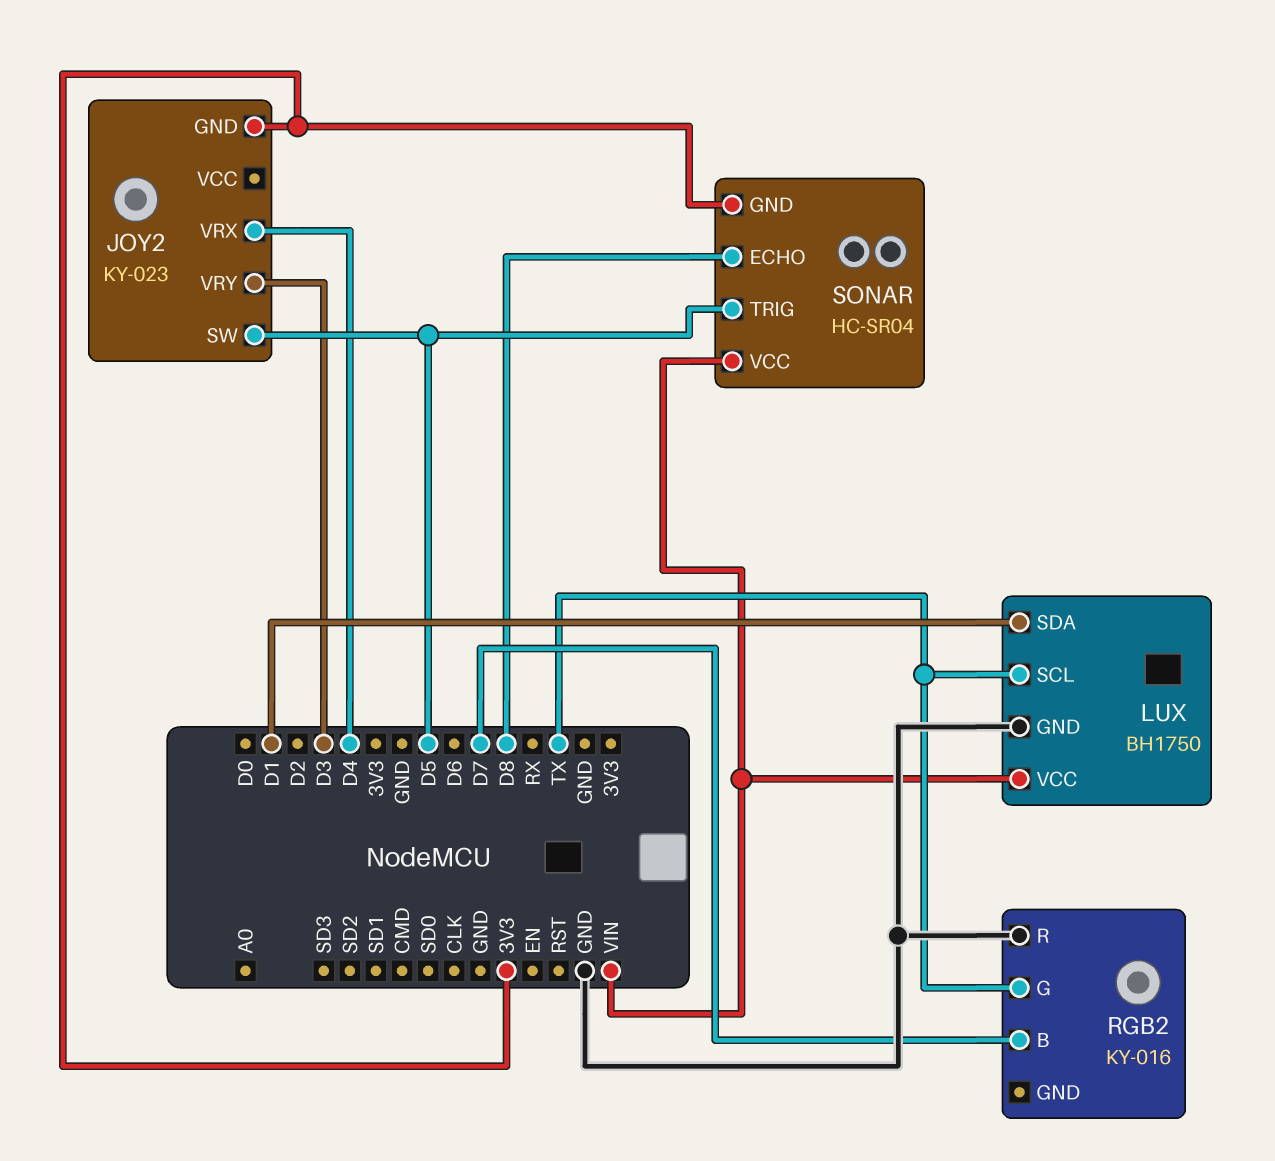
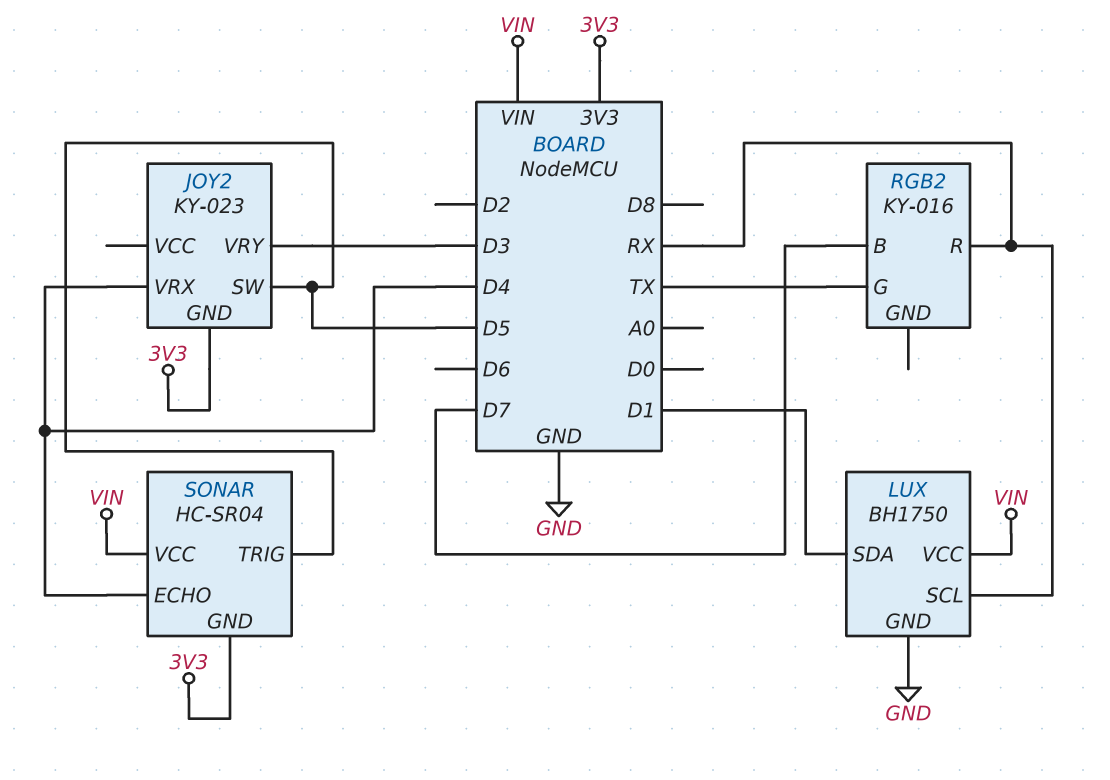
LUX pin SCL: TX -> RX
RGB2 pin R: GND -> RX
SONAR pin ECHO: D8 -> D4

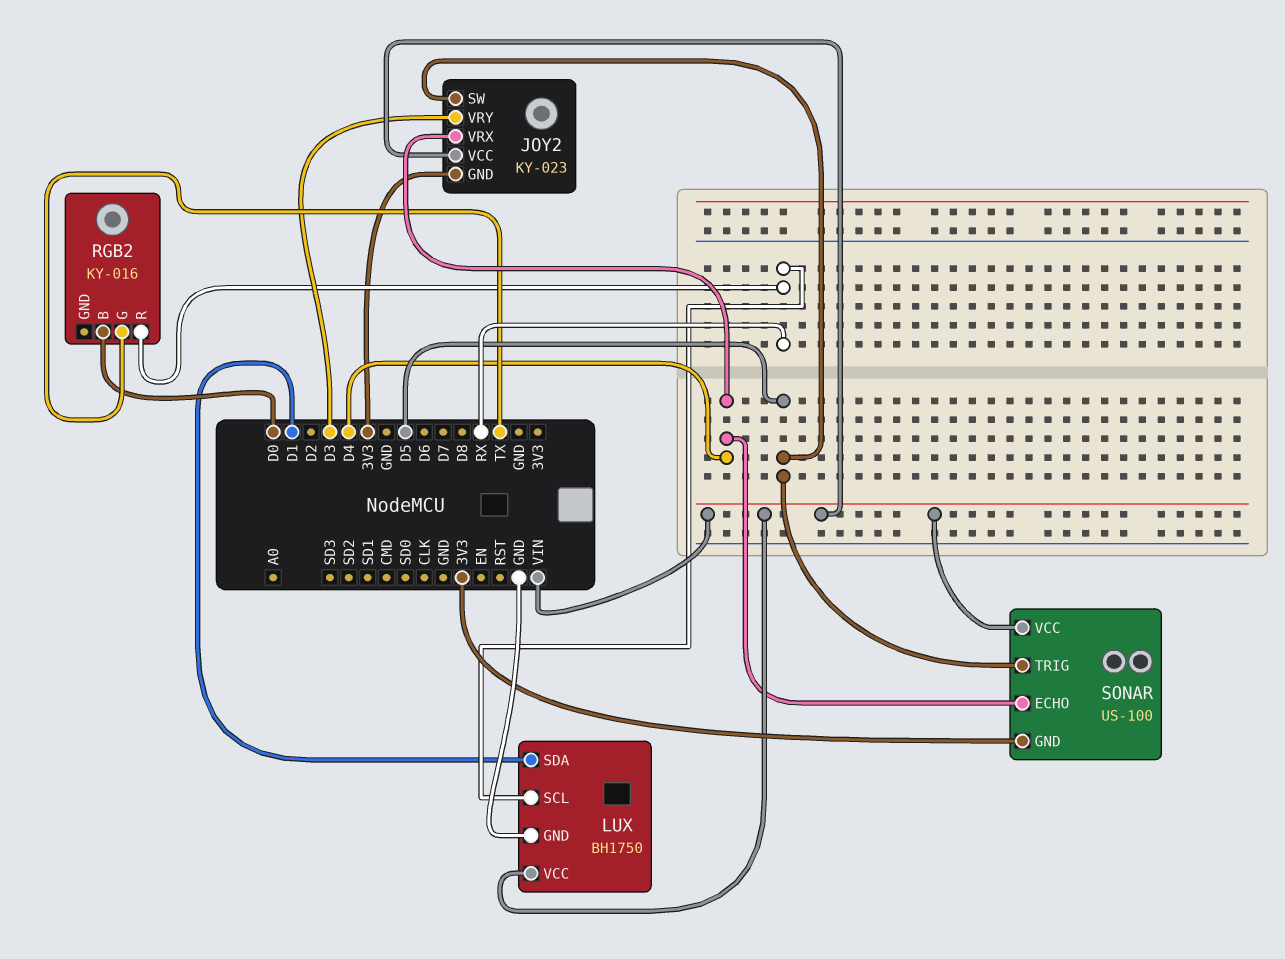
JOY2 pin VCC: none -> VIN
RGB2 pin B: D7 -> D0
SONAR: HC-SR04 -> US-100

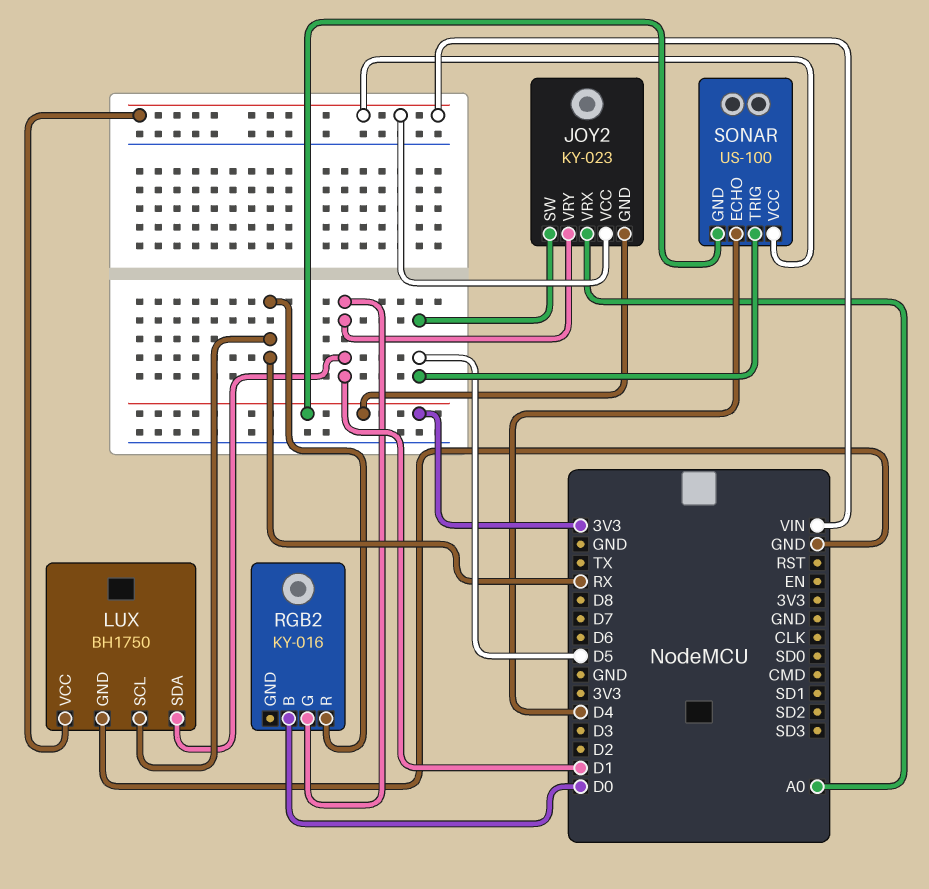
JOY2 pin VRX: D4 -> A0
JOY2 pin VRY: D3 -> D1
RGB2 pin G: TX -> D1

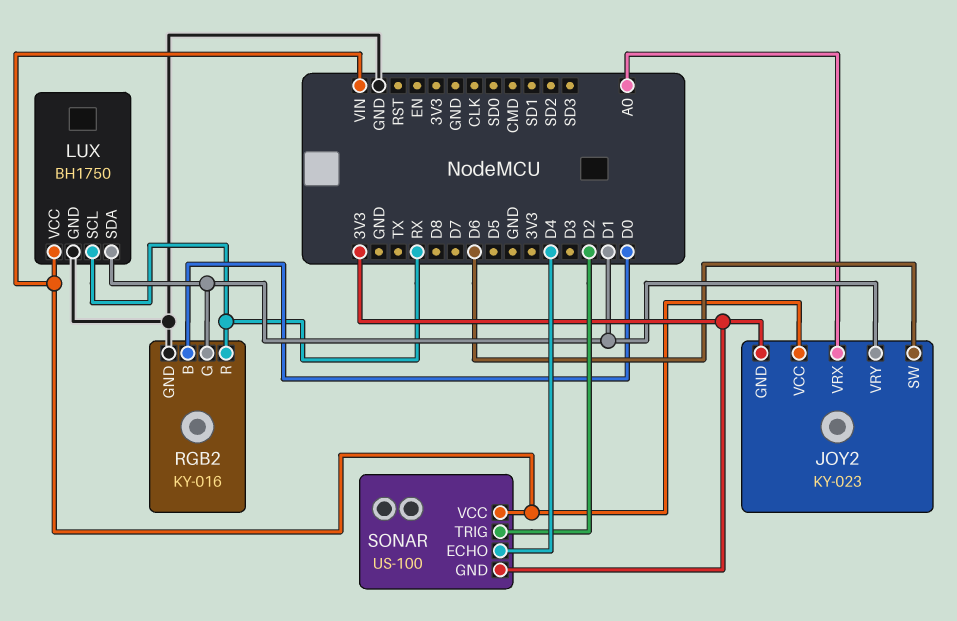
JOY2 pin SW: D5 -> D6
RGB2 pin GND: none -> GND
SONAR pin TRIG: D5 -> D2

